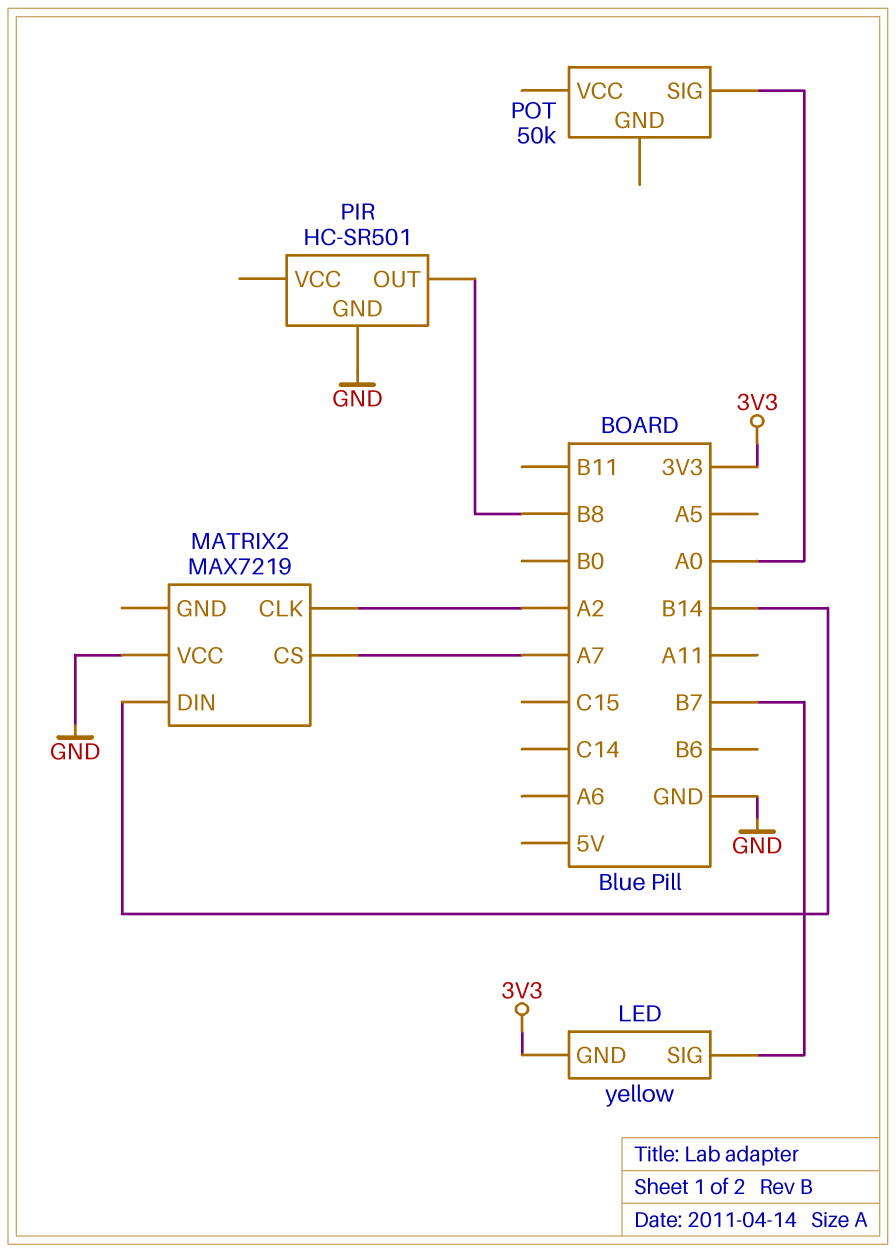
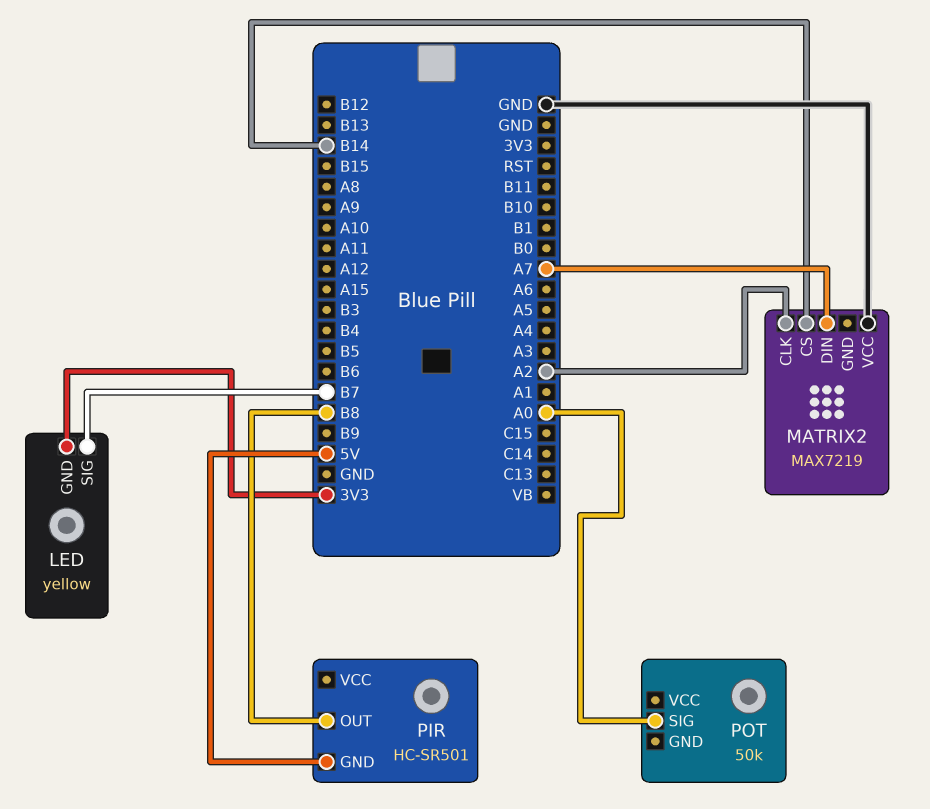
MATRIX2 pin CS: A7 -> B14
MATRIX2 pin DIN: B14 -> A7
PIR pin GND: GND -> 5V

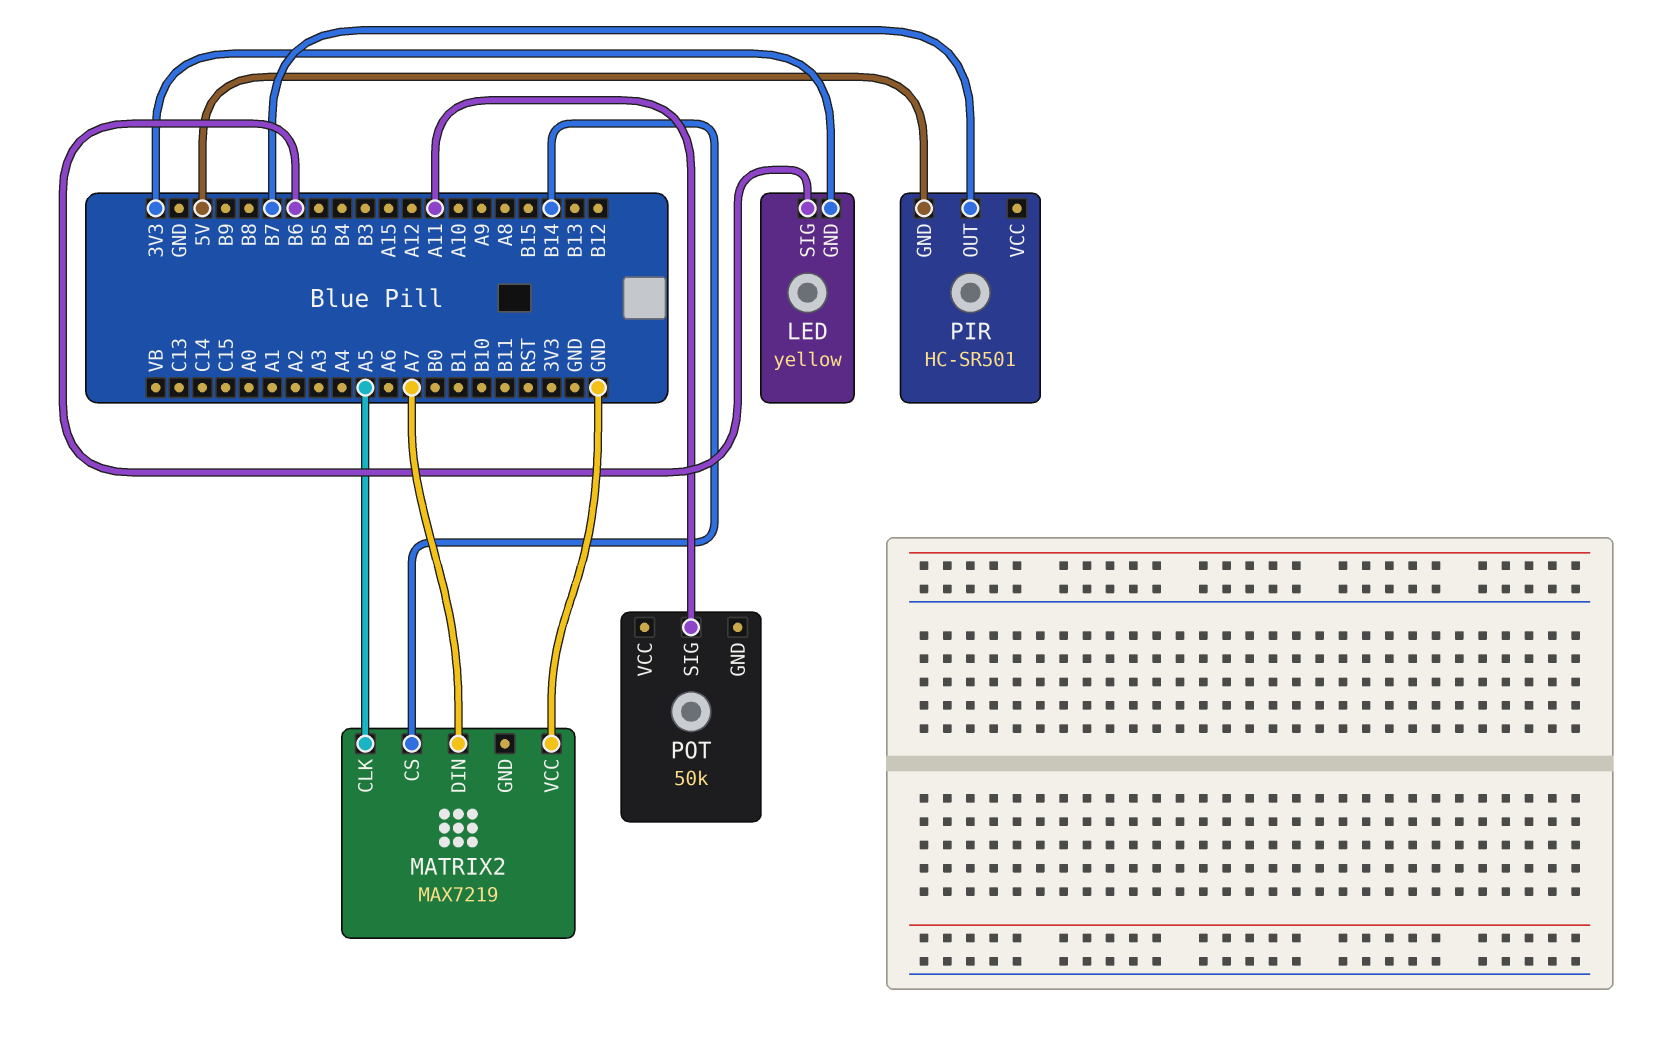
LED pin SIG: B7 -> B6
MATRIX2 pin CLK: A2 -> A5
PIR pin OUT: B8 -> B7
POT pin SIG: A0 -> A11

